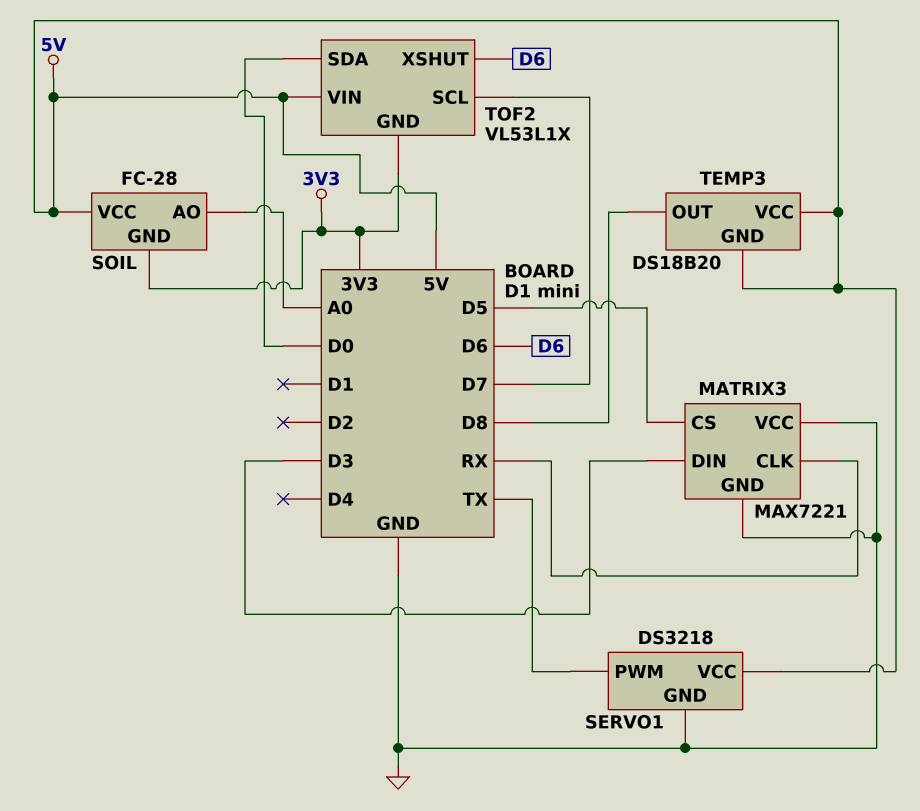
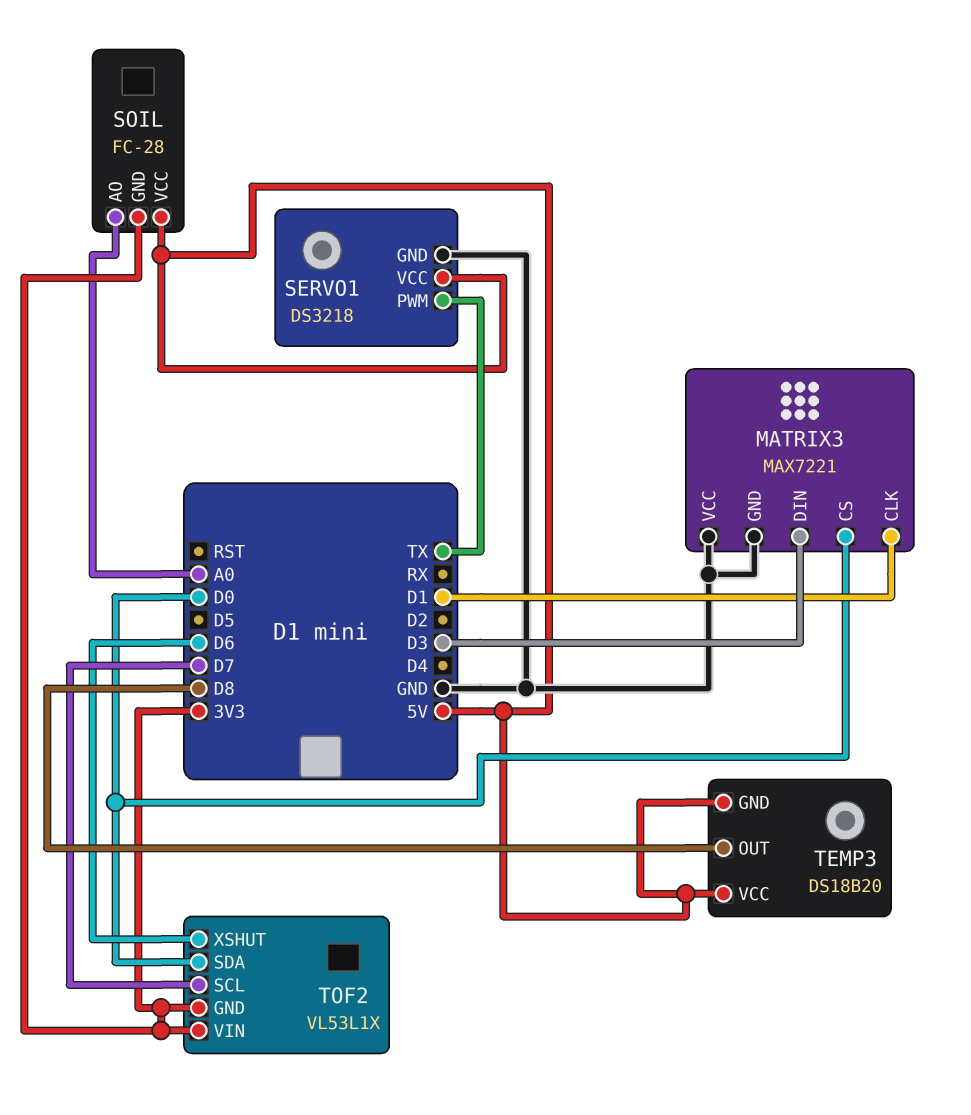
MATRIX3 pin CLK: RX -> D1
MATRIX3 pin CS: D5 -> D0
TOF2 pin VIN: 5V -> 3V3

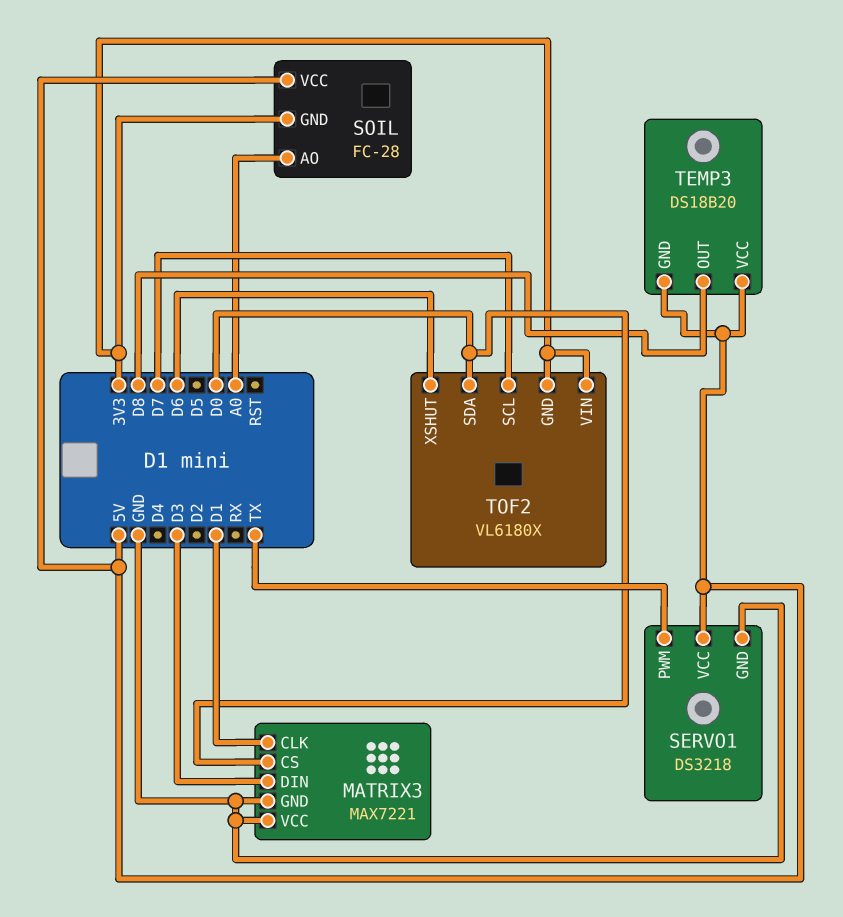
TOF2: VL53L1X -> VL6180X

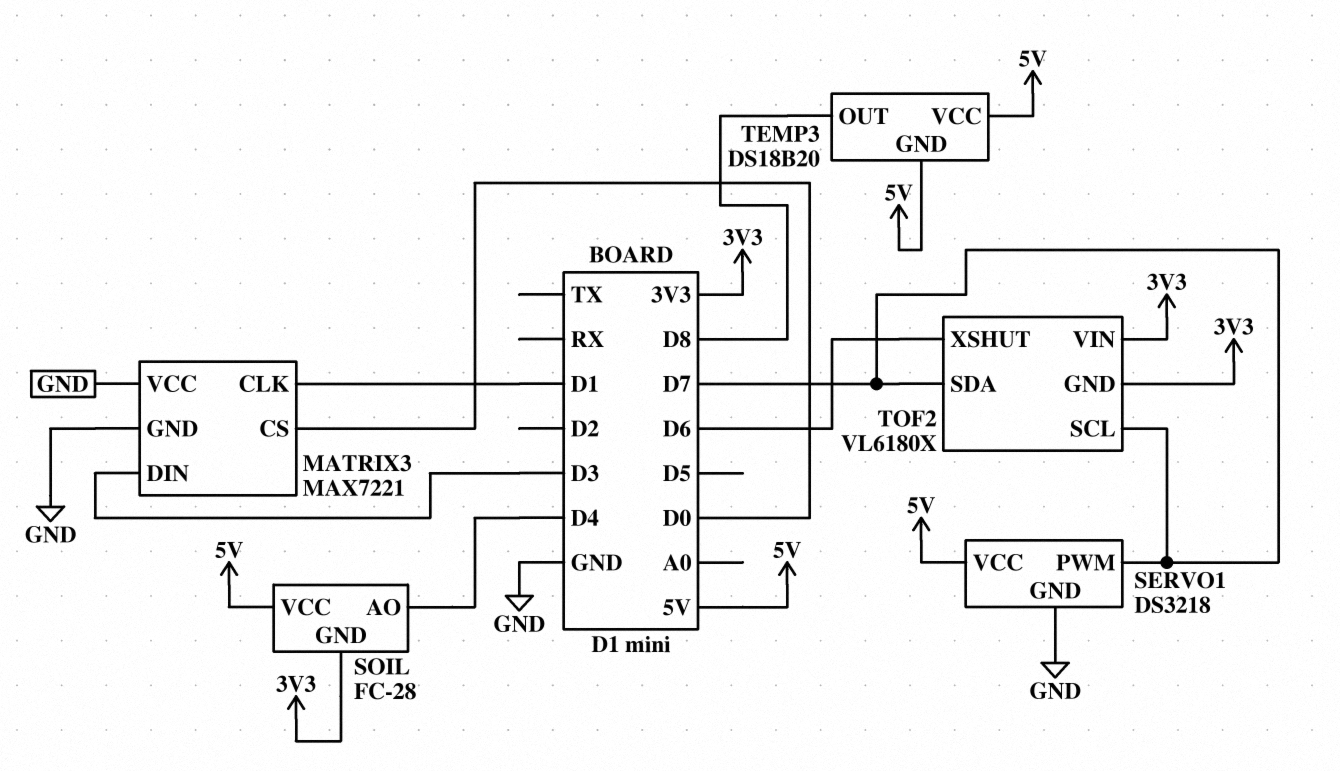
SERVO1 pin PWM: TX -> D7
SOIL pin AO: A0 -> D4
TOF2 pin SDA: D0 -> D7

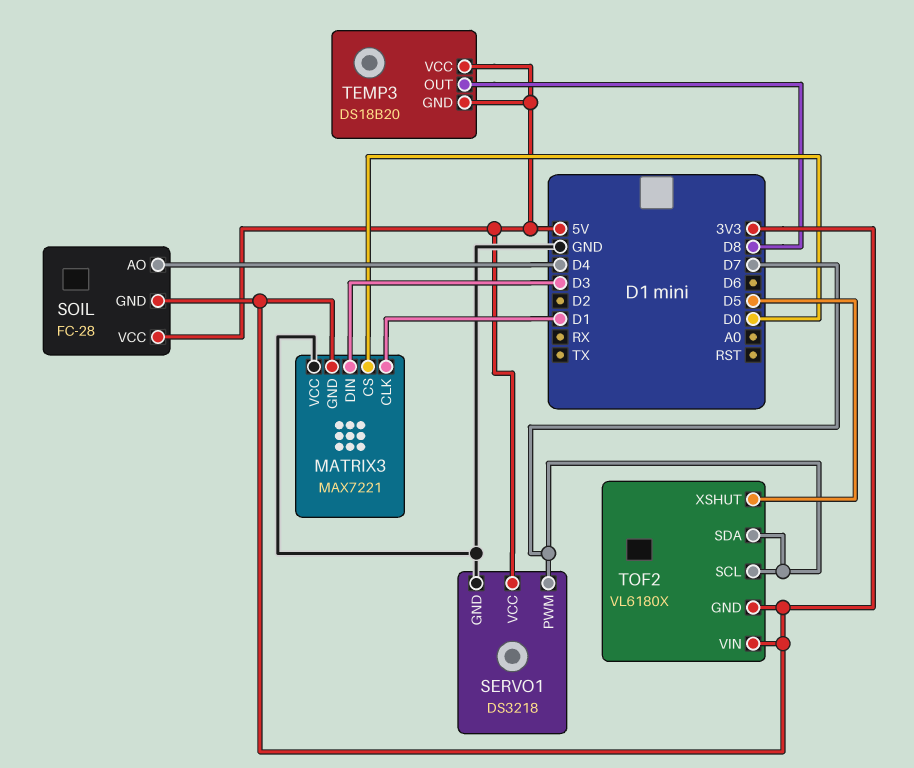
MATRIX3 pin GND: GND -> 3V3
TOF2 pin XSHUT: D6 -> D5

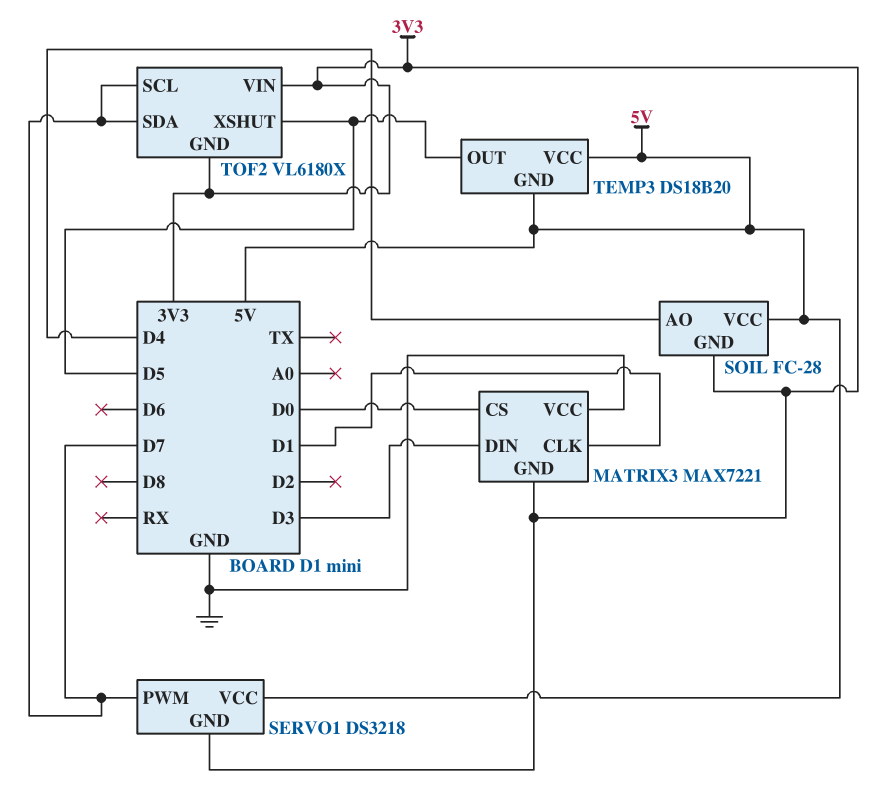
SERVO1 pin GND: GND -> 3V3
TEMP3 pin OUT: D8 -> D5

